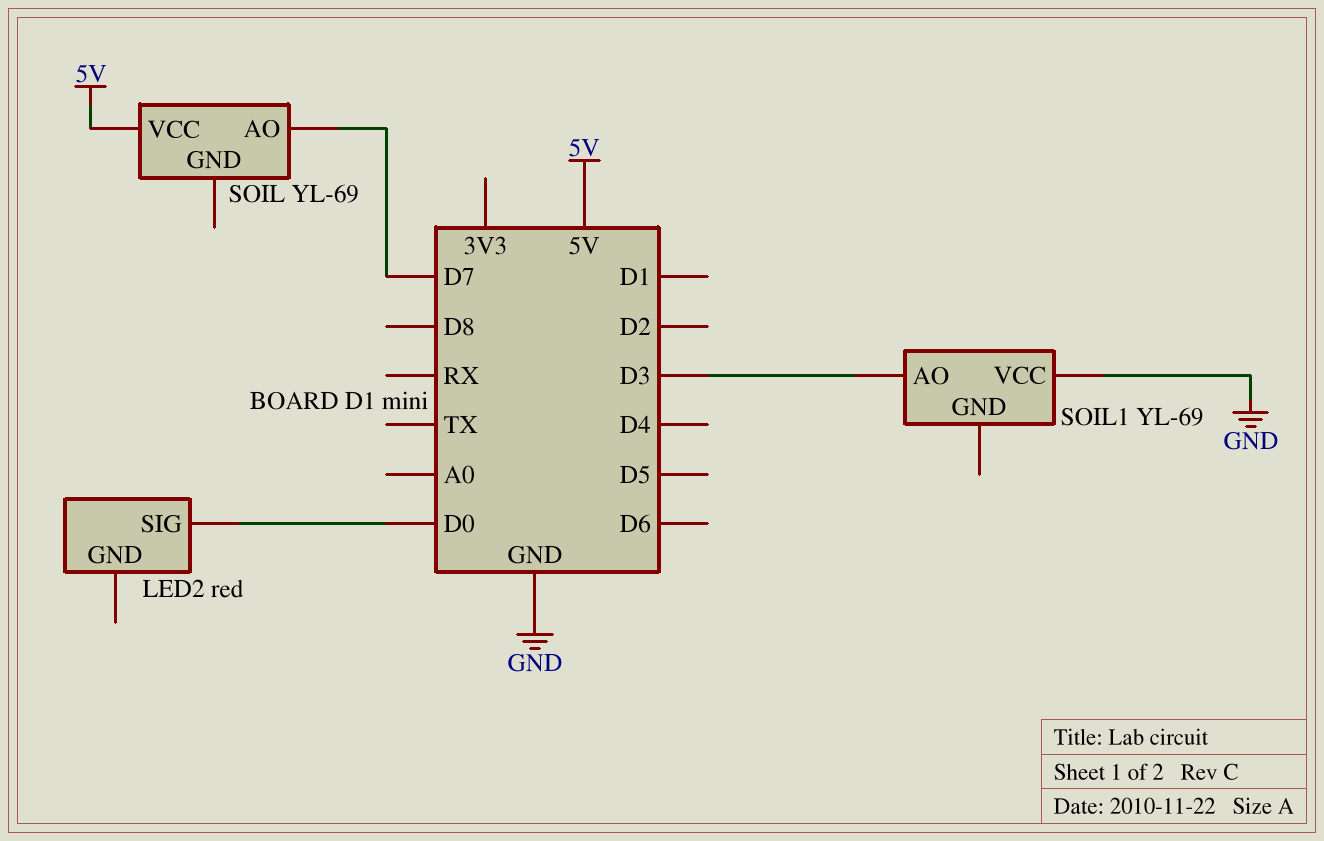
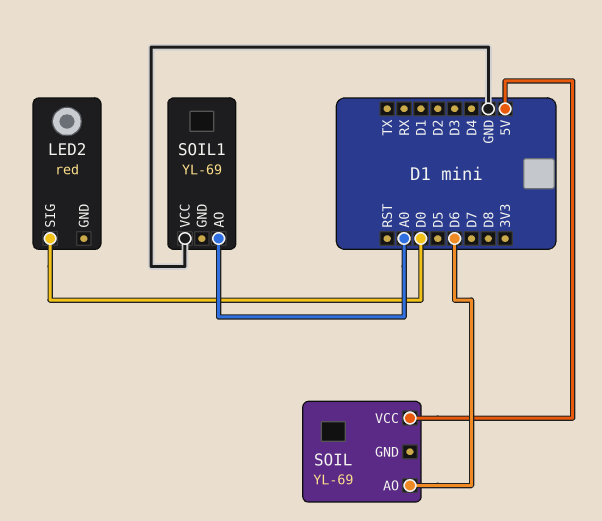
SOIL pin AO: D7 -> D6
SOIL1 pin AO: D3 -> A0

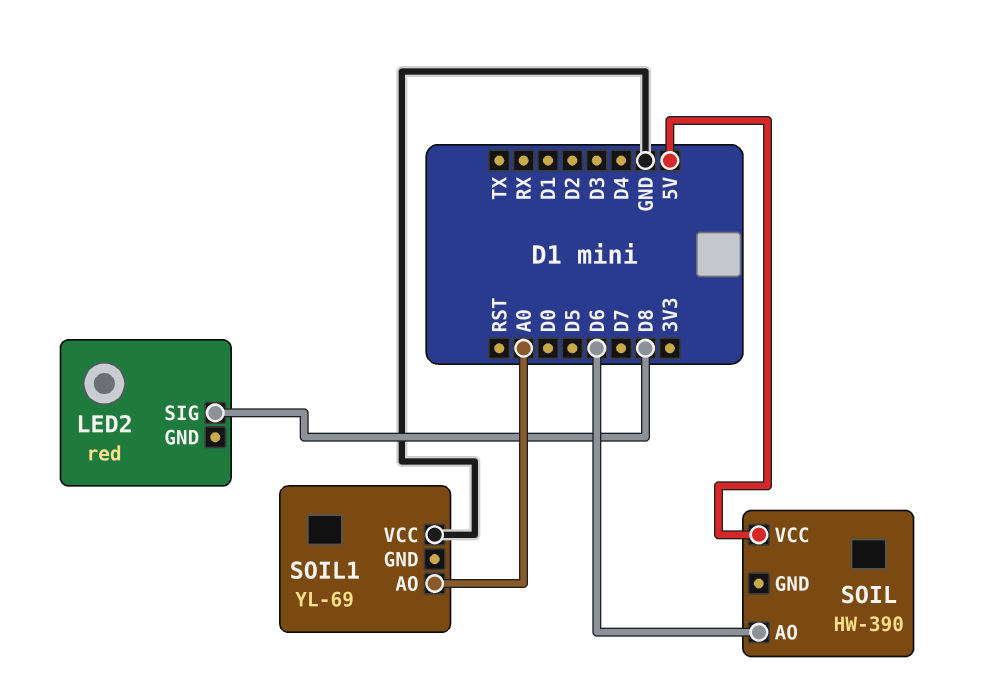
LED2 pin SIG: D0 -> D8
SOIL: YL-69 -> HW-390

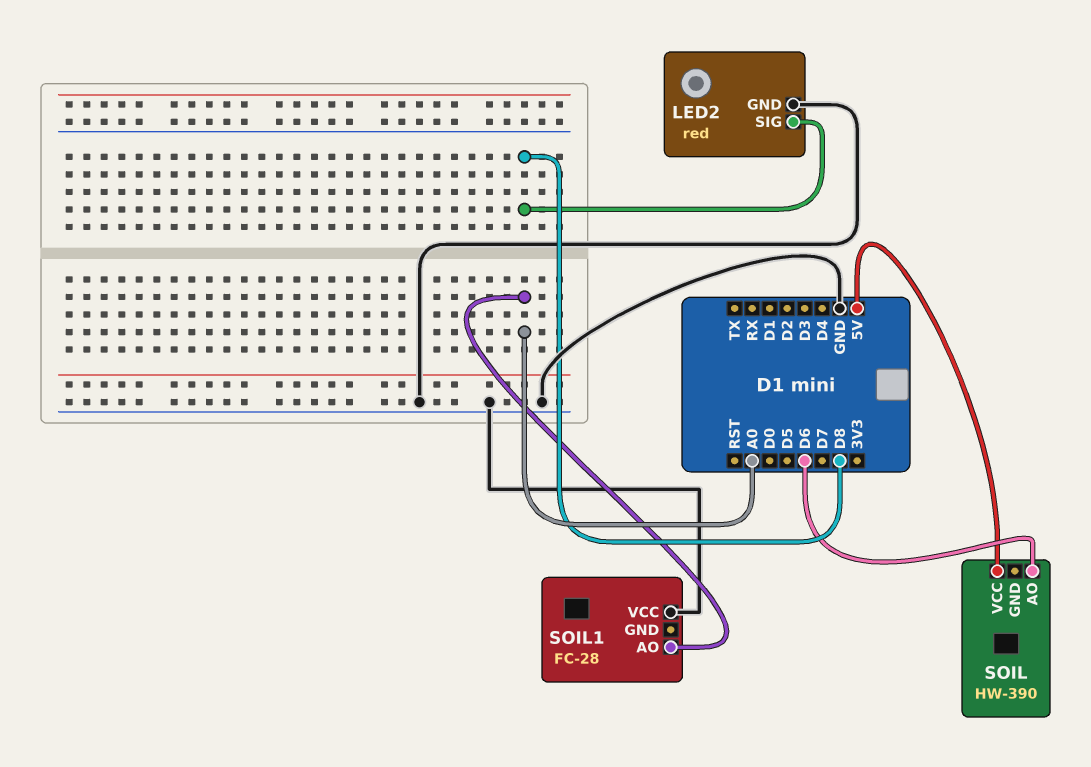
LED2 pin GND: none -> GND
SOIL1: YL-69 -> FC-28

